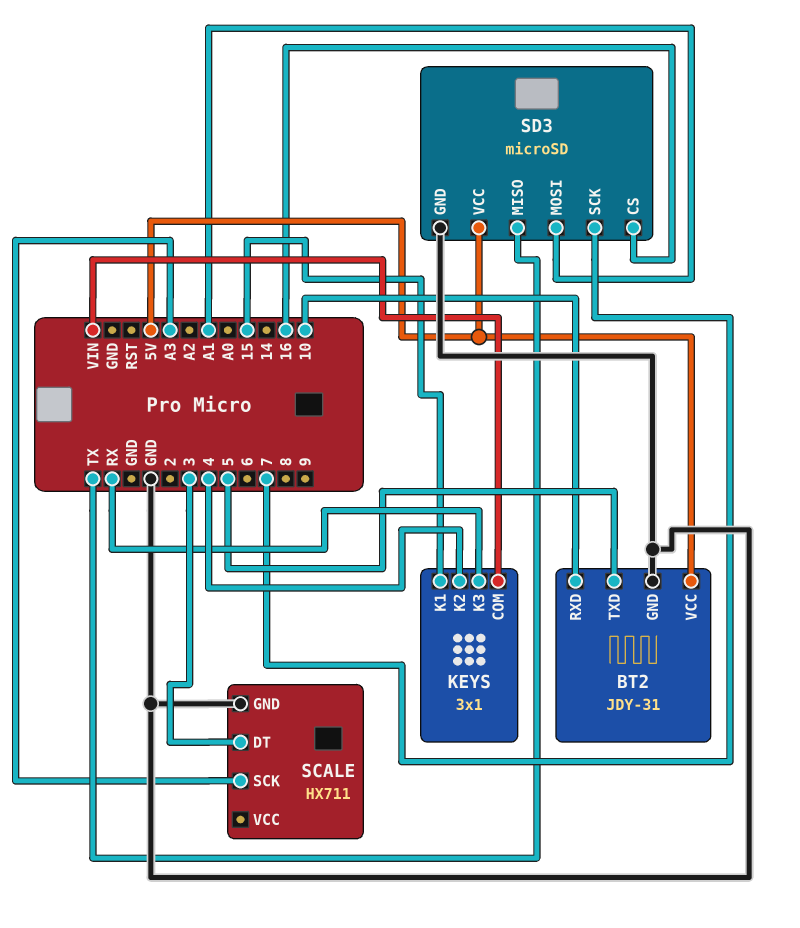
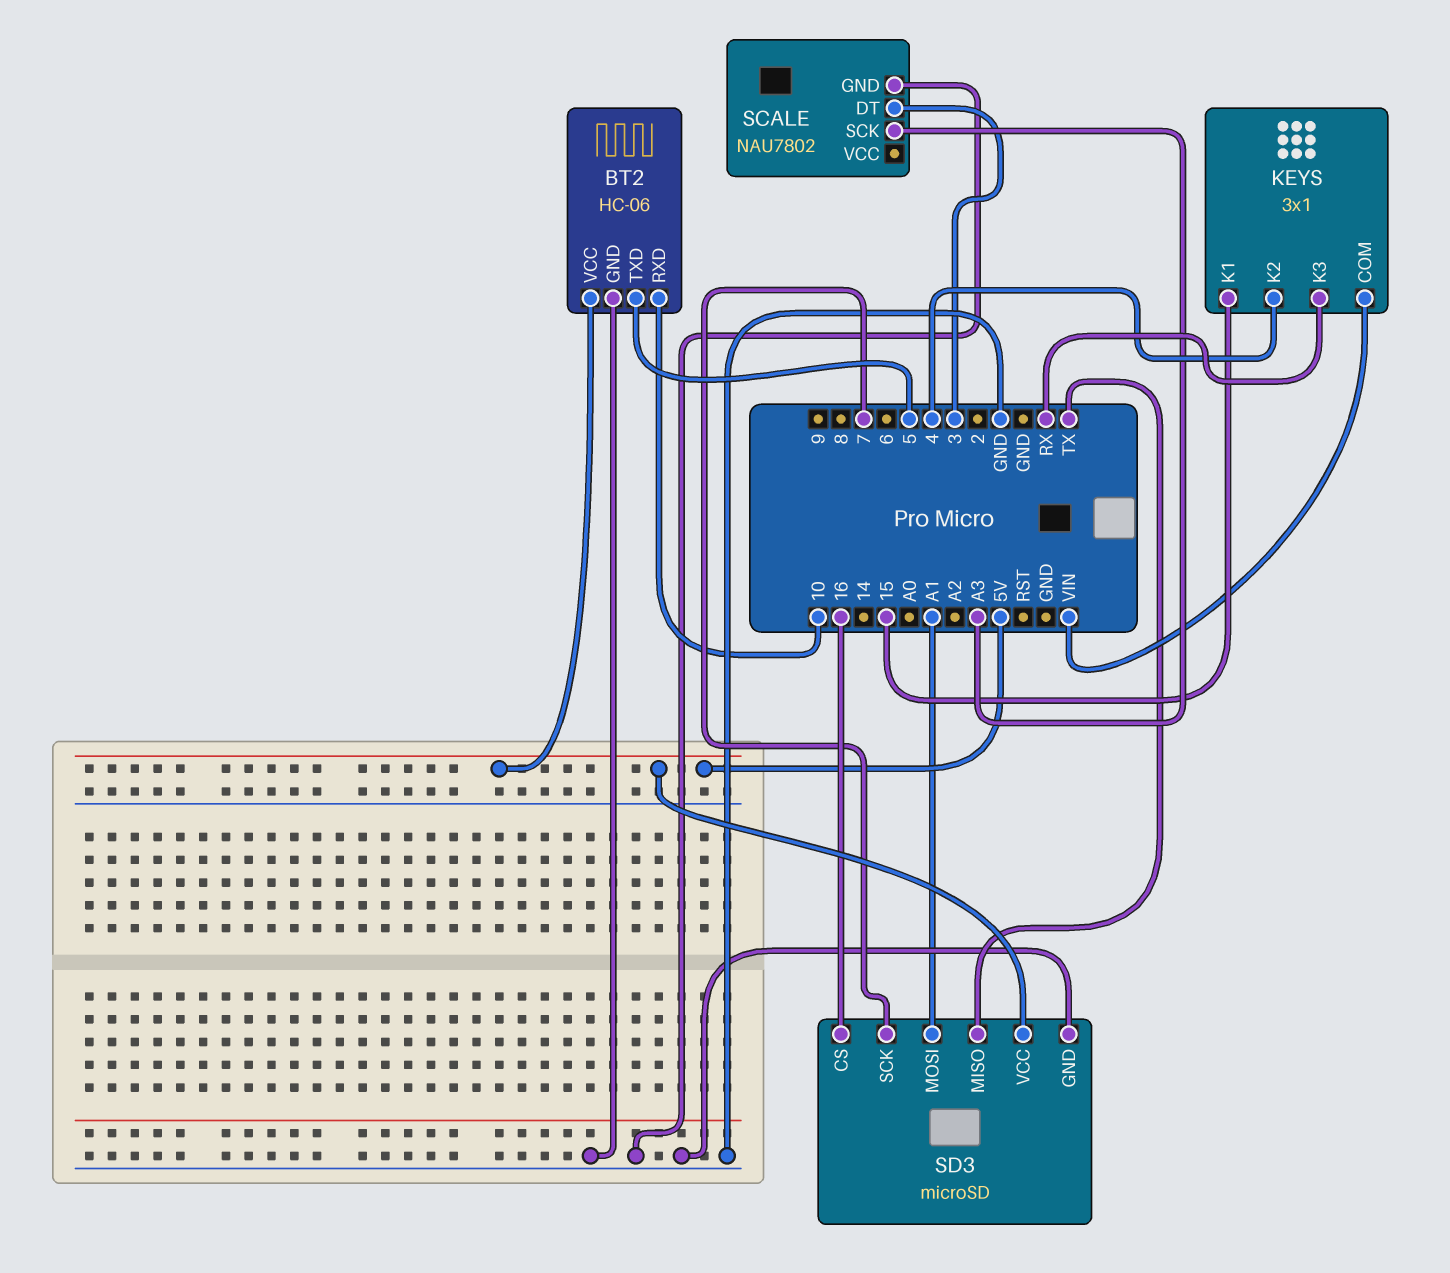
BT2: JDY-31 -> HC-06
SCALE: HX711 -> NAU7802

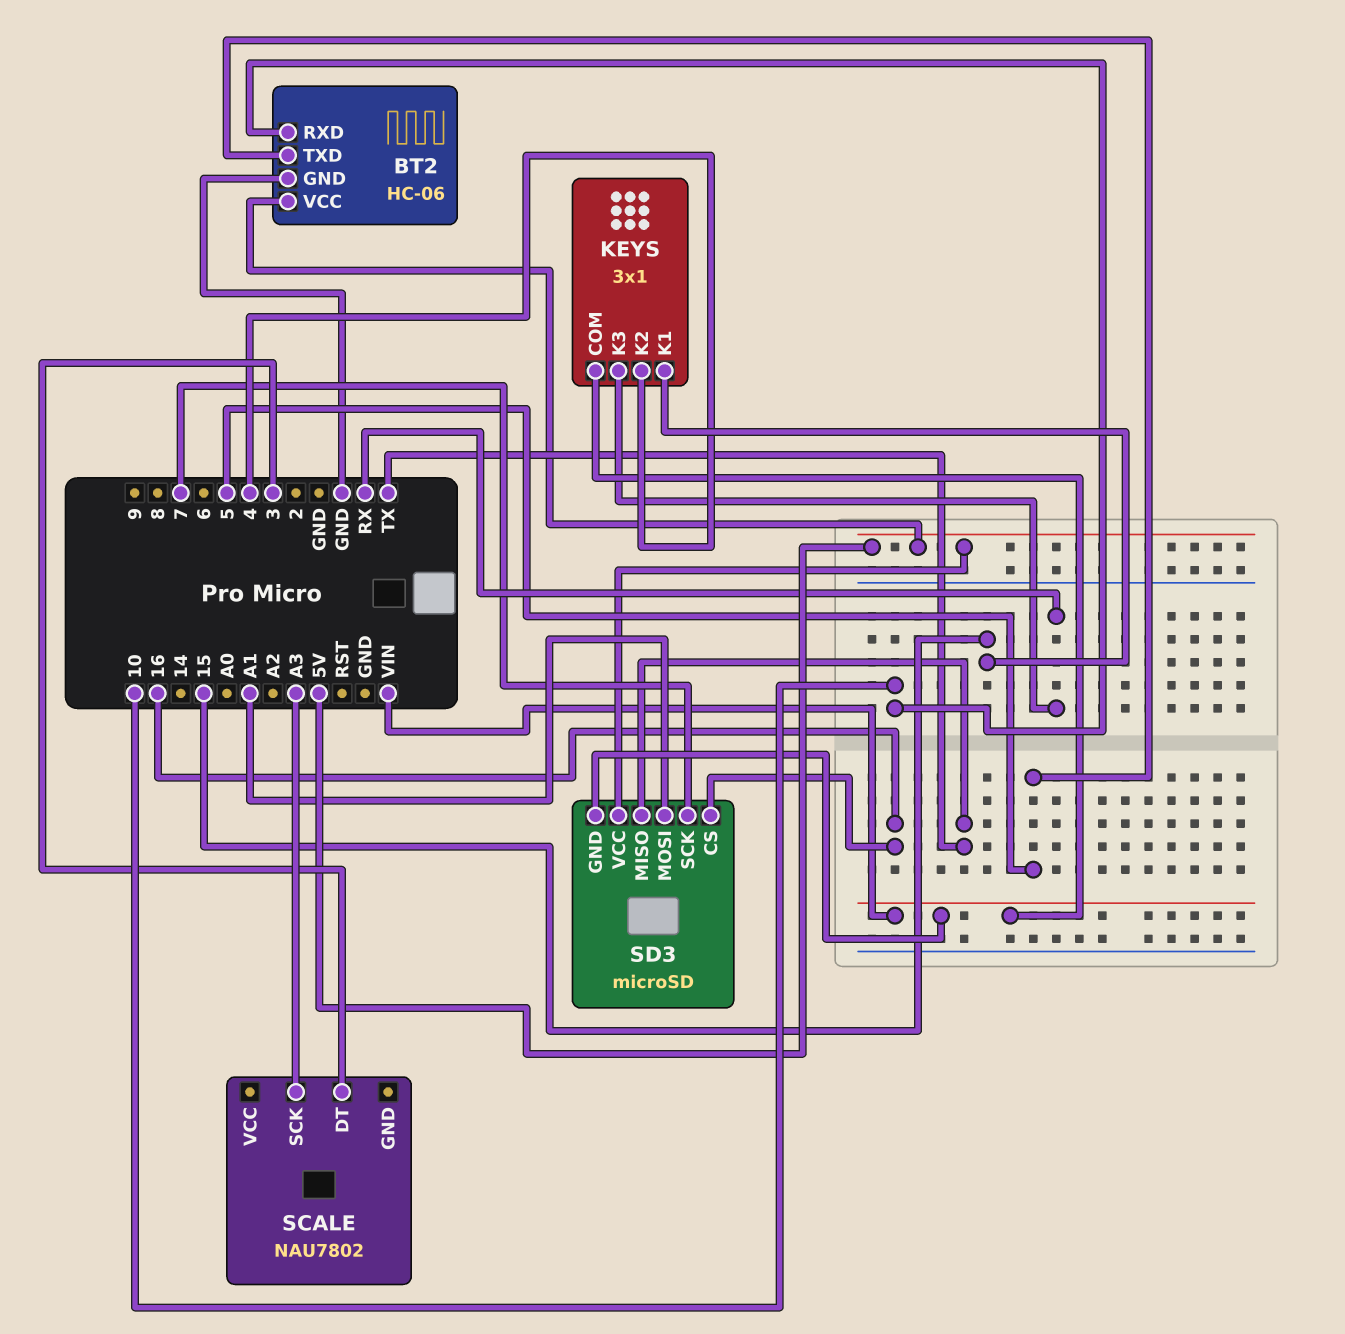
SCALE pin GND: GND -> none
SD3 pin GND: GND -> VIN

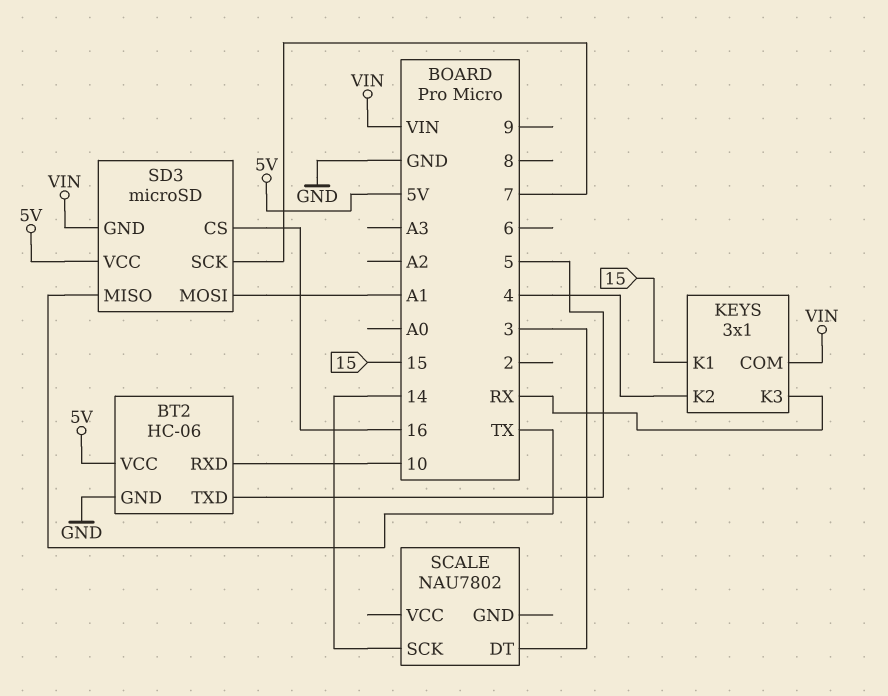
SCALE pin SCK: A3 -> 14

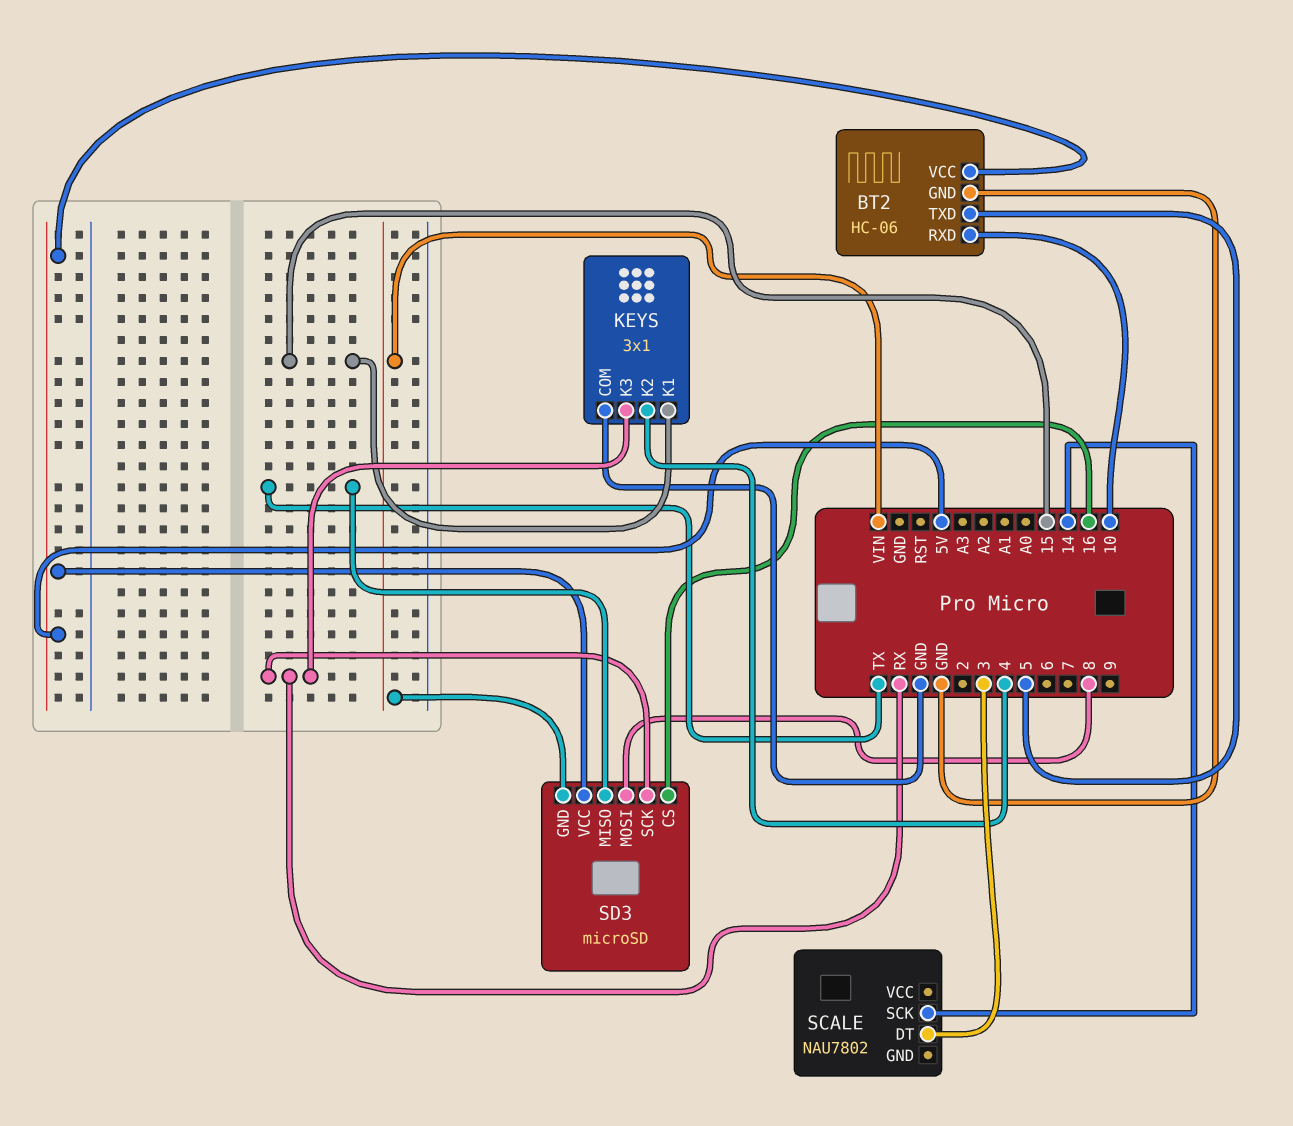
KEYS pin COM: VIN -> GND
SD3 pin MOSI: A1 -> 8
SD3 pin SCK: 7 -> RX

